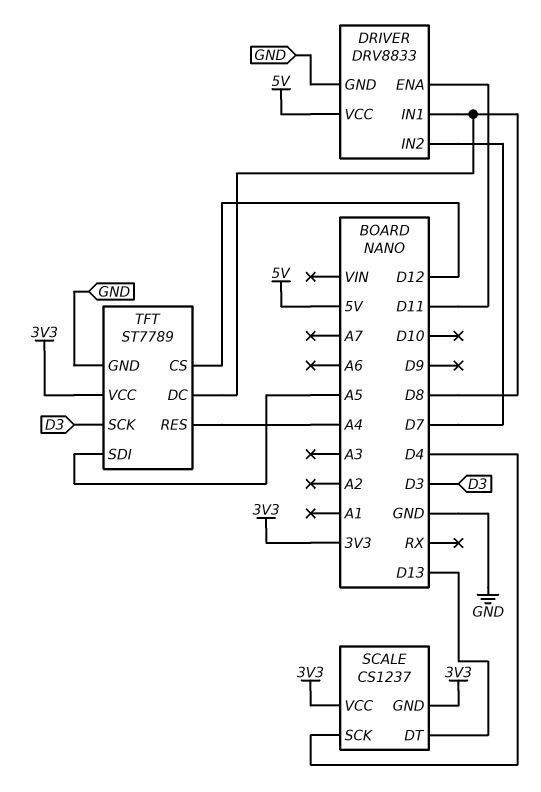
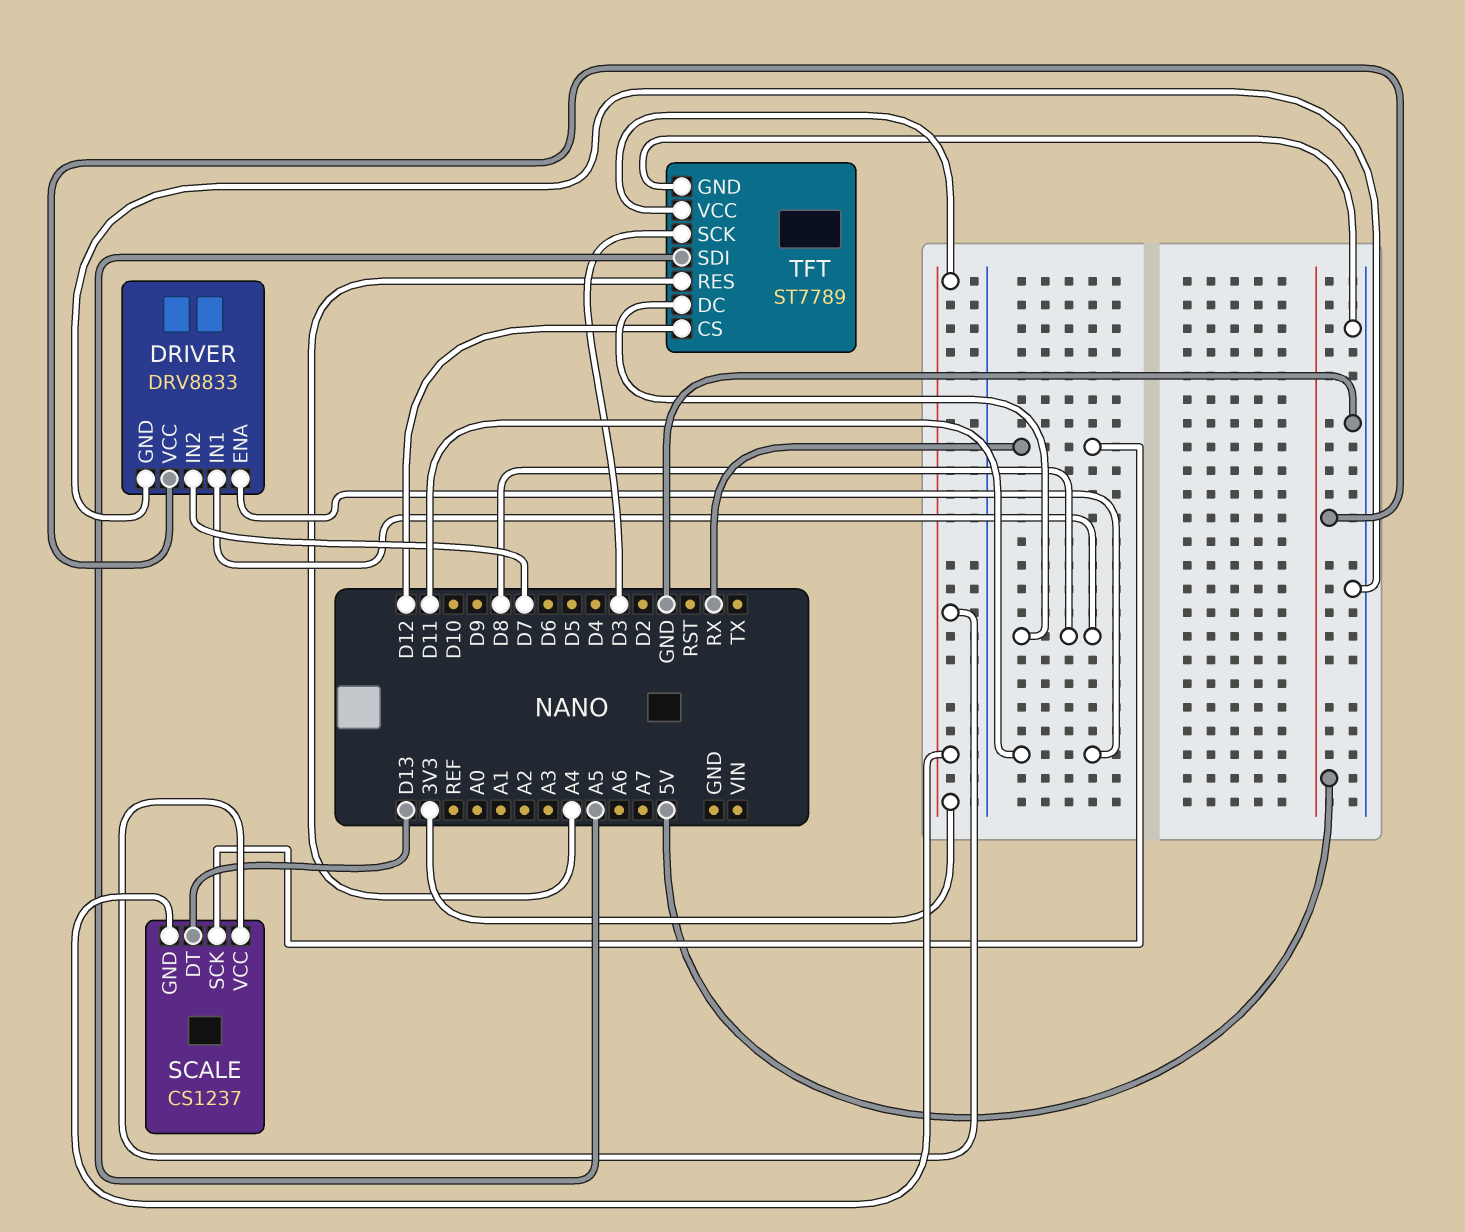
SCALE pin SCK: D4 -> RX

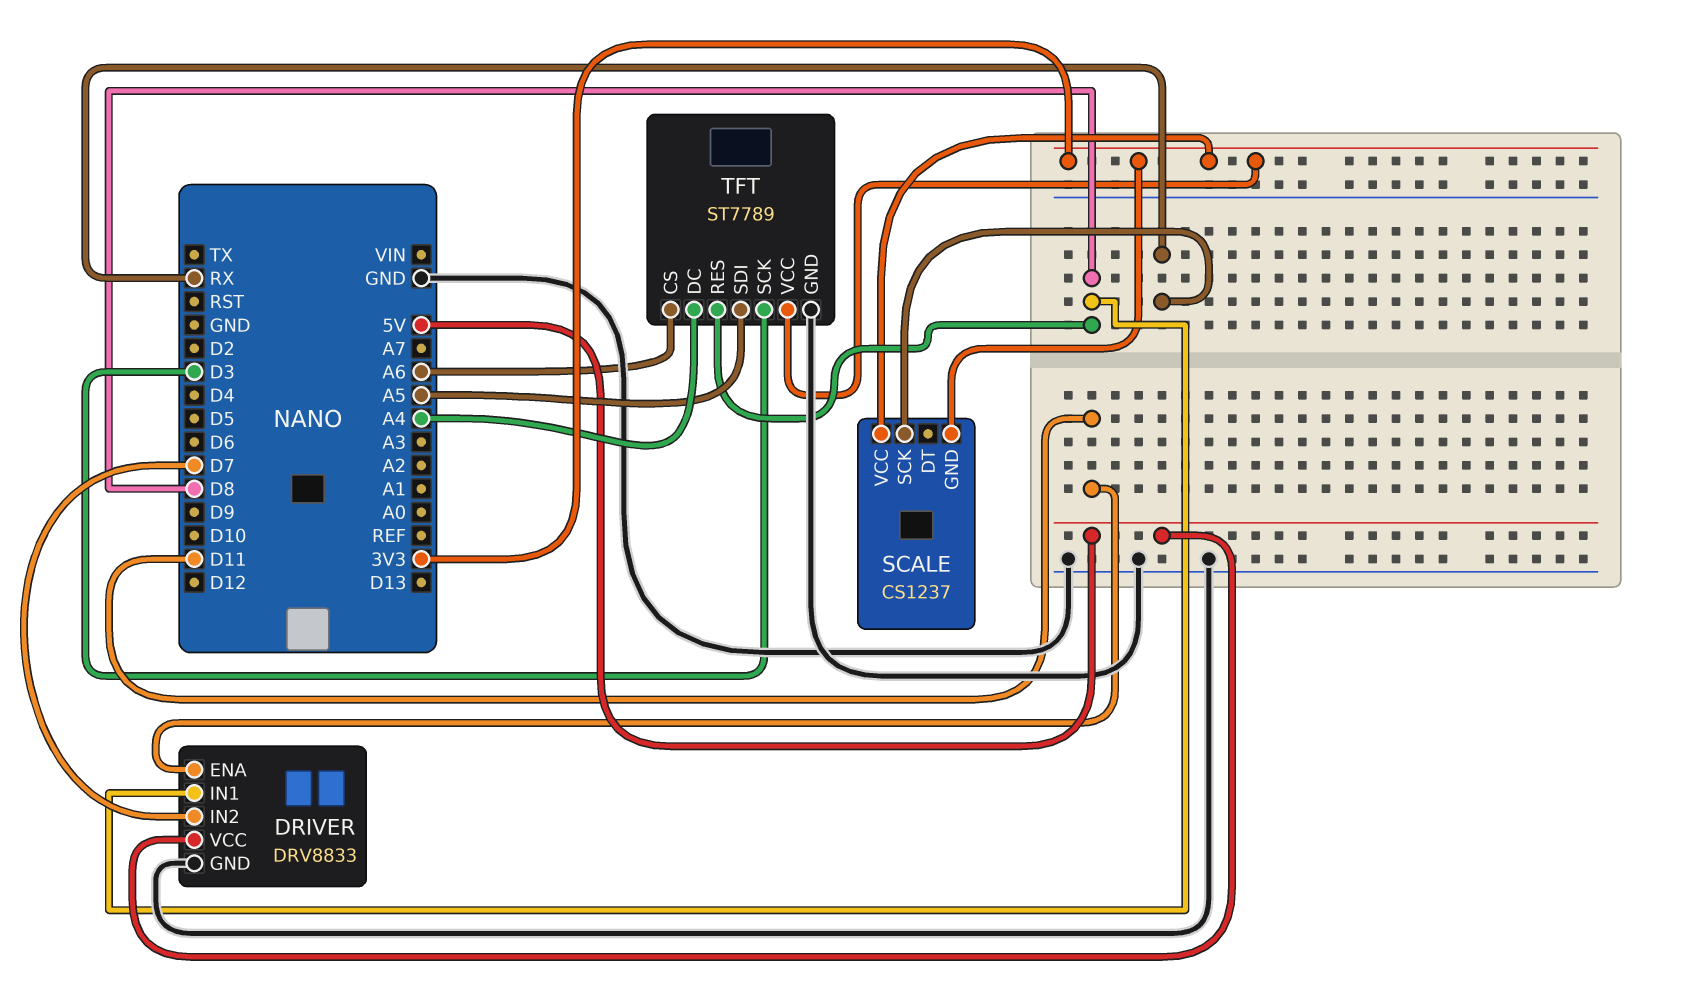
SCALE pin DT: D13 -> none
TFT pin CS: D12 -> A6
TFT pin DC: D8 -> A4
TFT pin RES: A4 -> D8

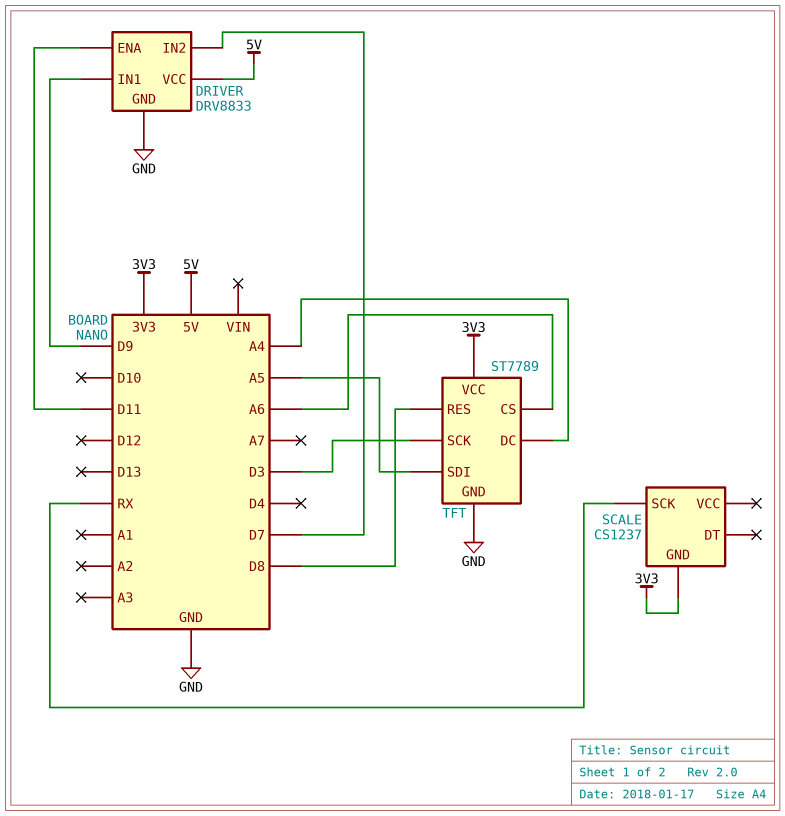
DRIVER pin IN1: D8 -> D9
SCALE pin VCC: 3V3 -> none

